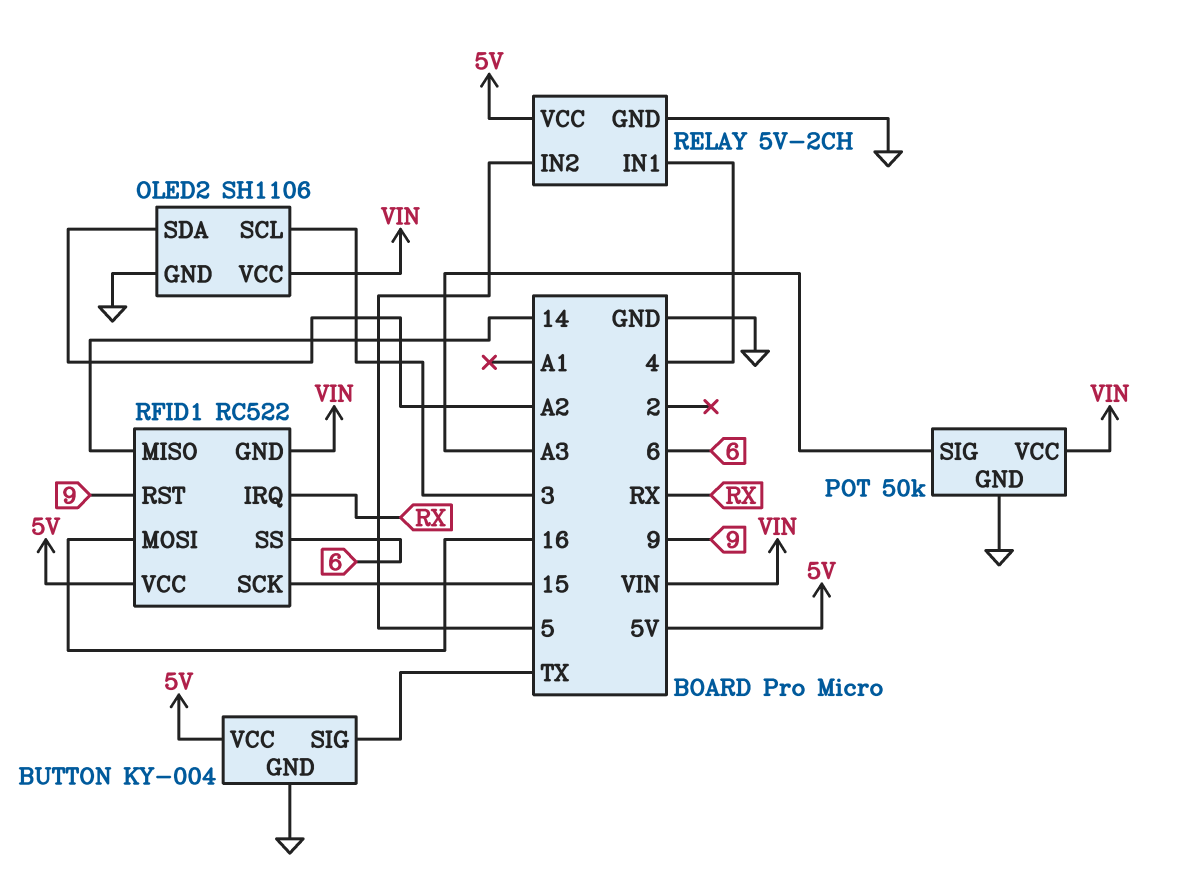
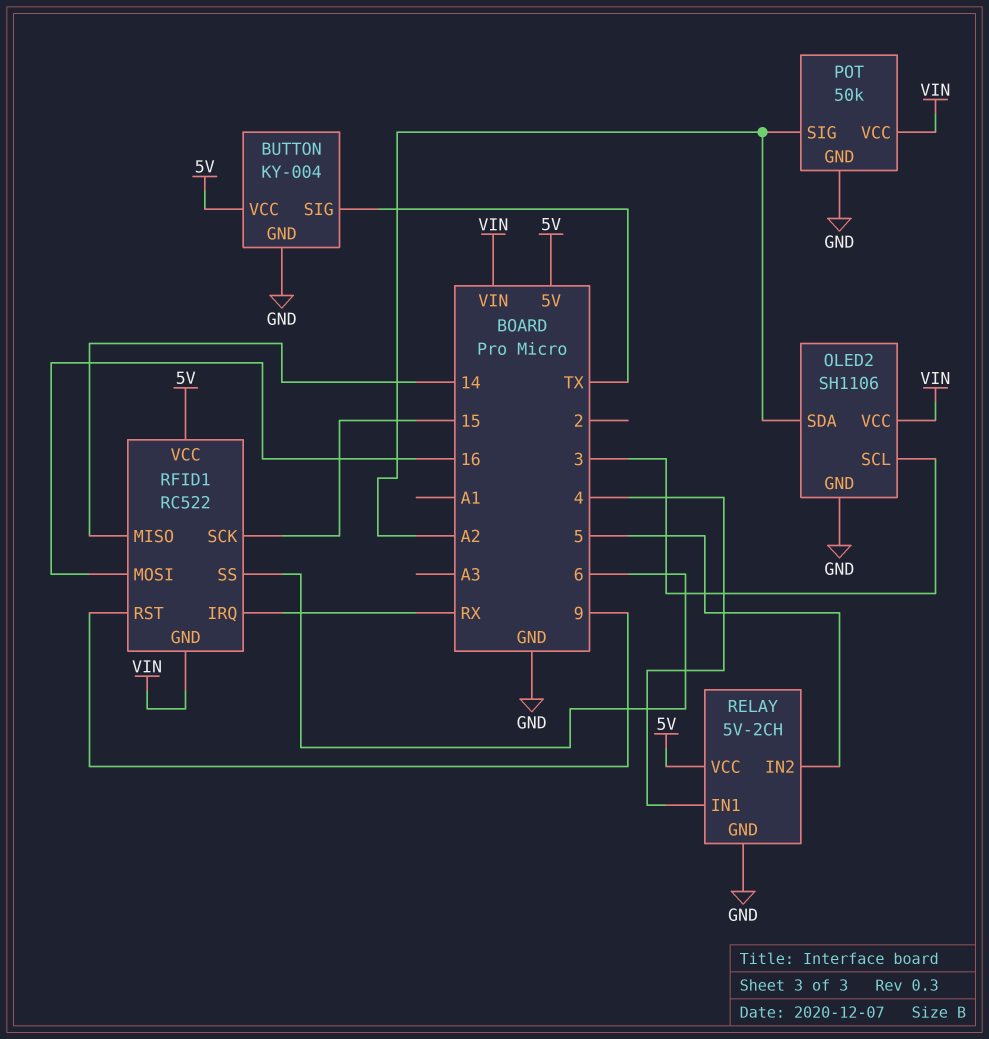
POT pin SIG: A3 -> A2

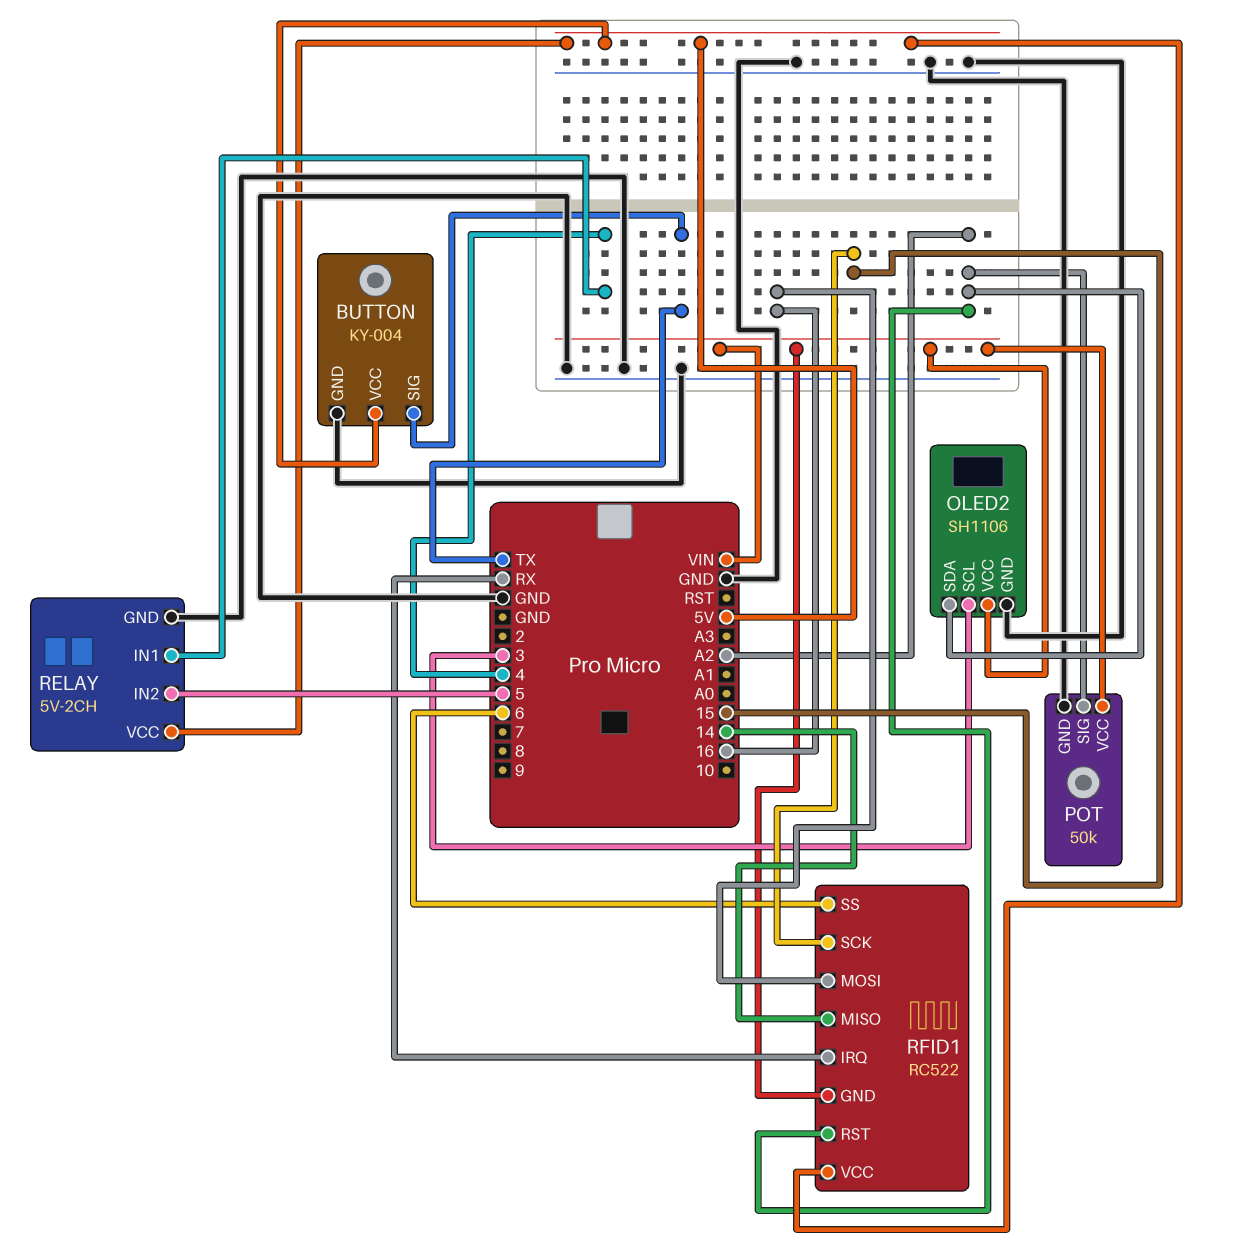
RFID1 pin RST: 9 -> A2

